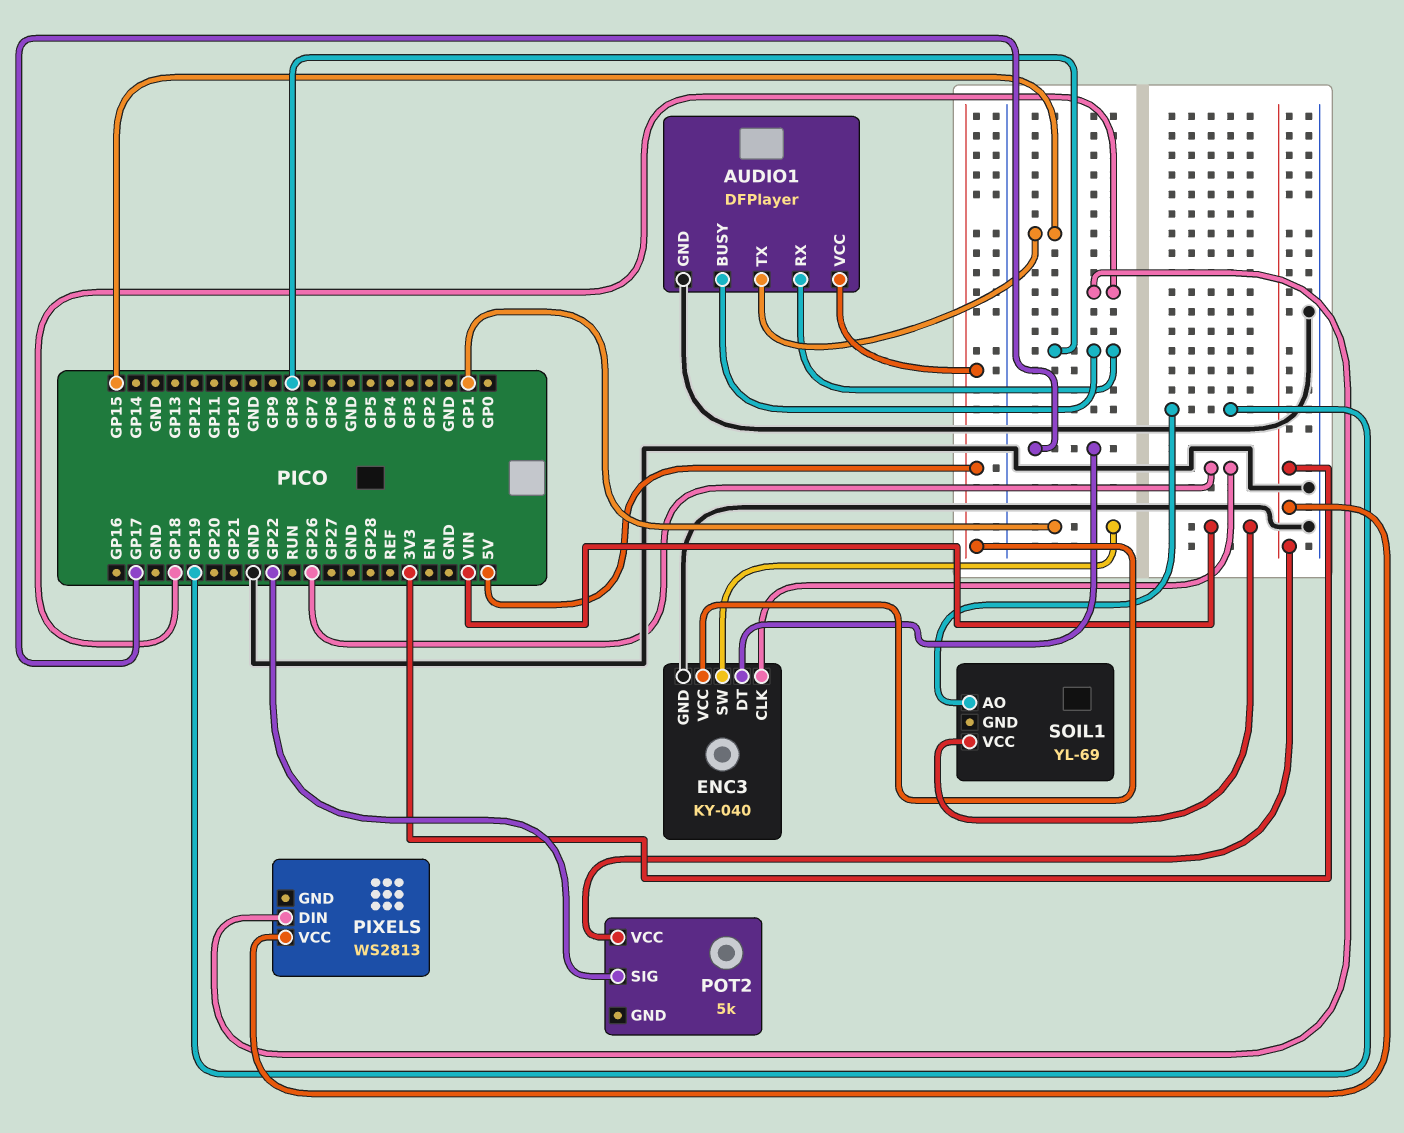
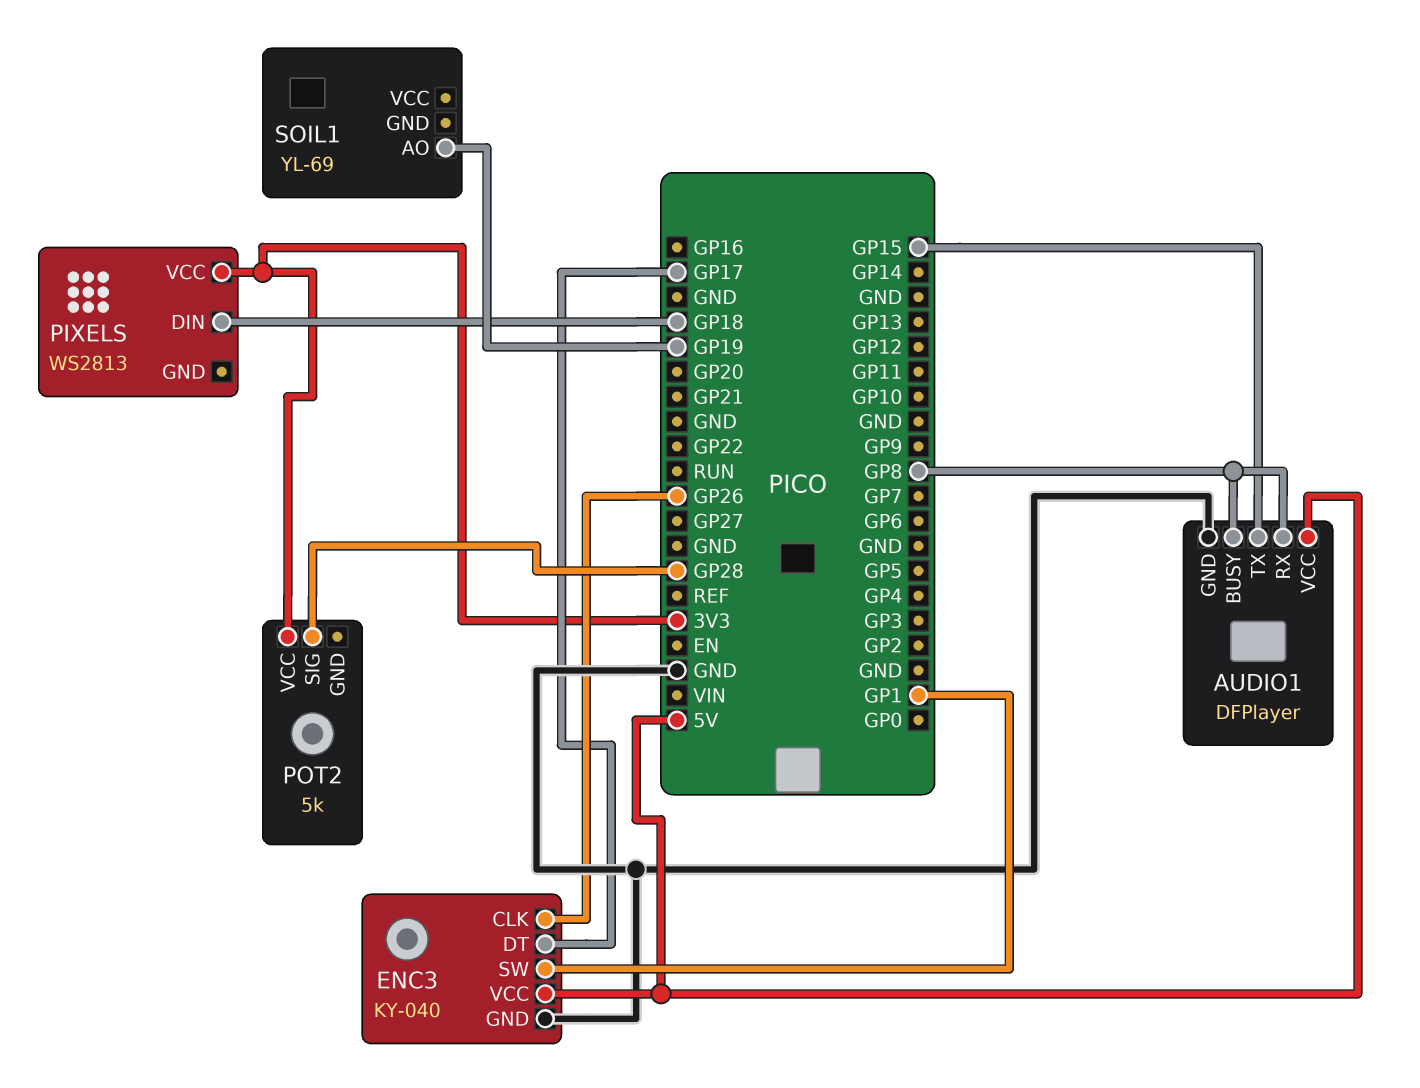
POT2 pin SIG: GP22 -> GP28
SOIL1 pin VCC: VIN -> none

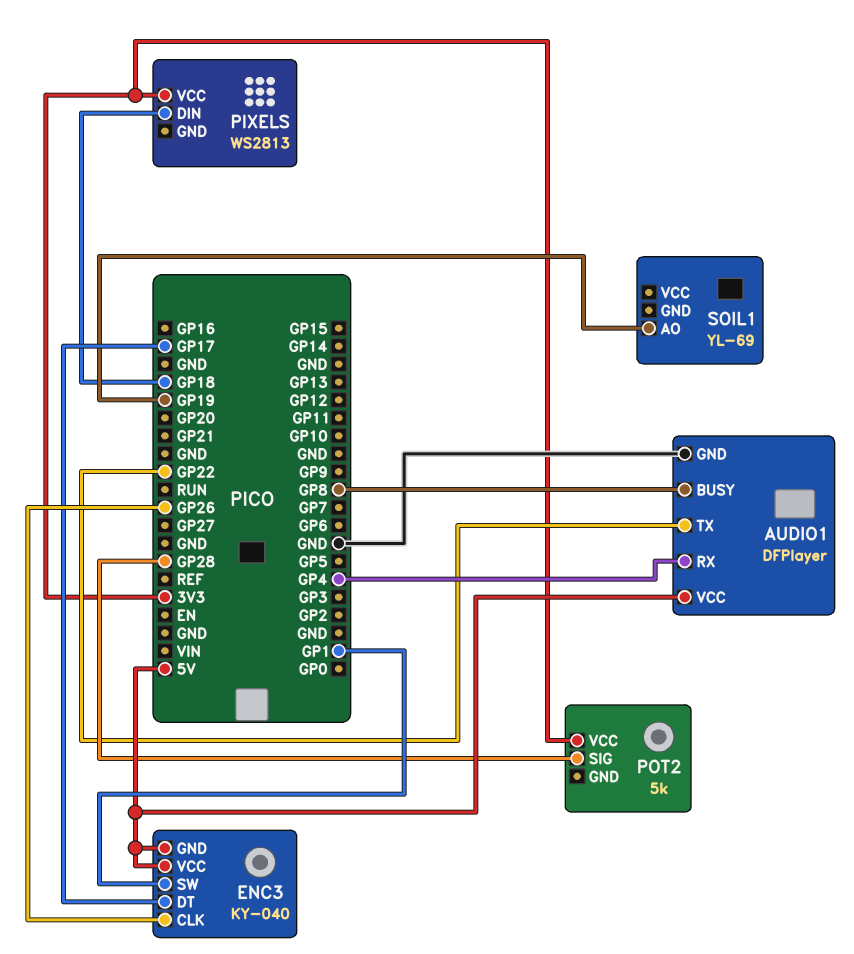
AUDIO1 pin RX: GP8 -> GP4
AUDIO1 pin TX: GP15 -> GP22
ENC3 pin GND: GND -> 5V

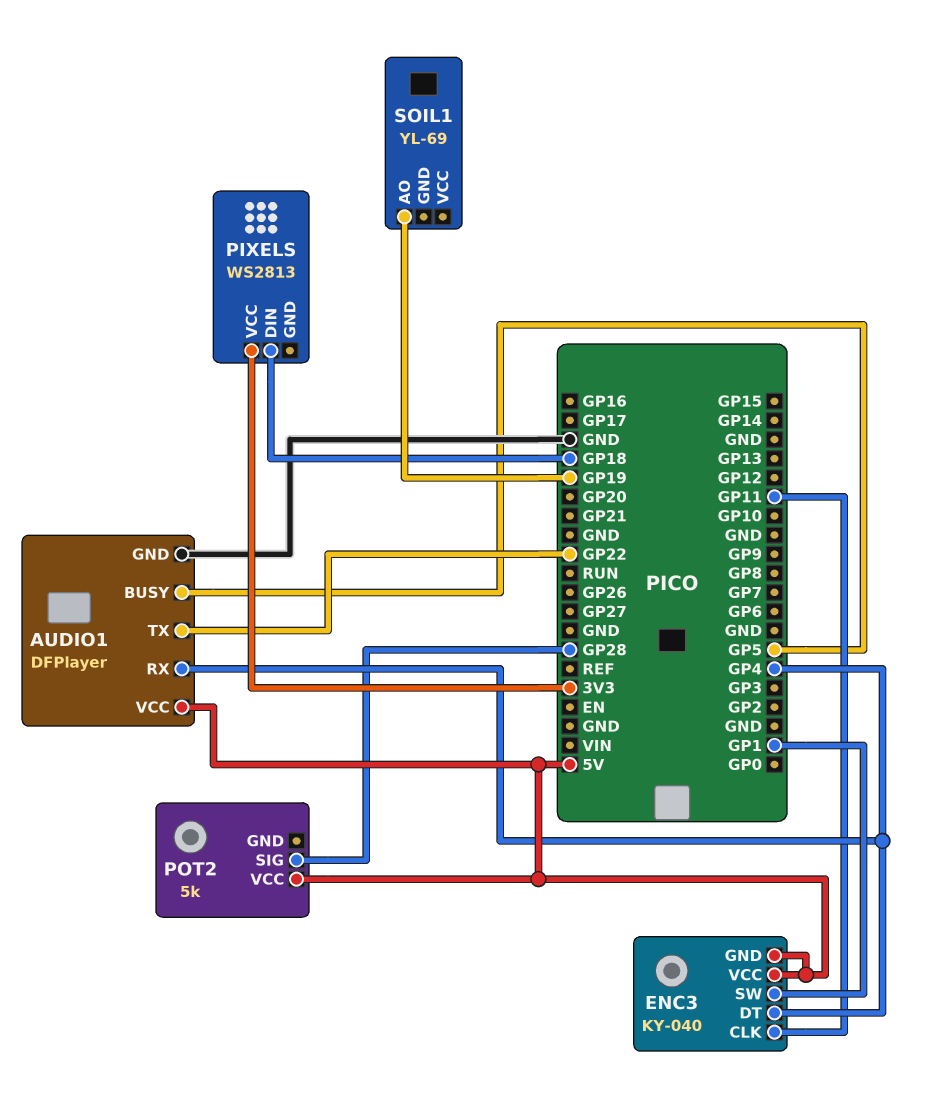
AUDIO1 pin BUSY: GP8 -> GP5
ENC3 pin CLK: GP26 -> GP11
ENC3 pin DT: GP17 -> GP4
POT2 pin VCC: 3V3 -> 5V

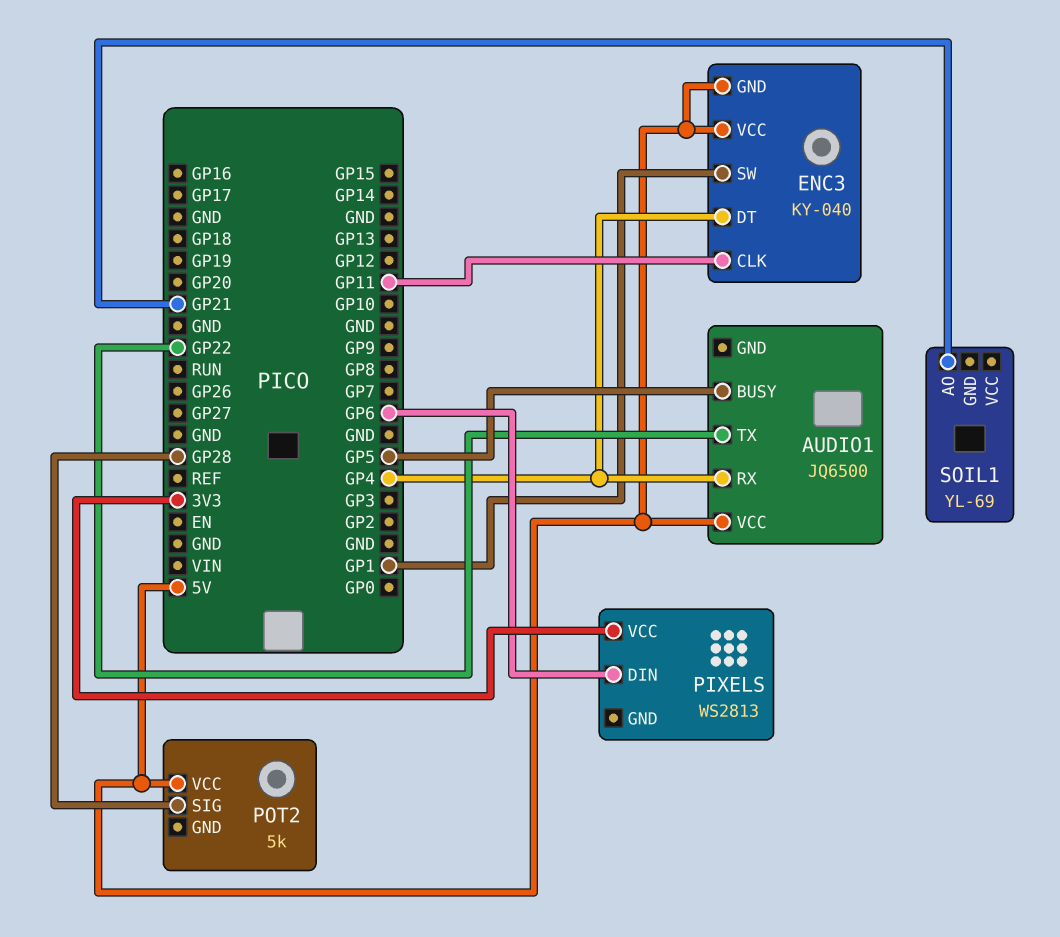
AUDIO1: DFPlayer -> JQ6500
AUDIO1 pin GND: GND -> none
PIXELS pin DIN: GP18 -> GP6
SOIL1 pin AO: GP19 -> GP21

